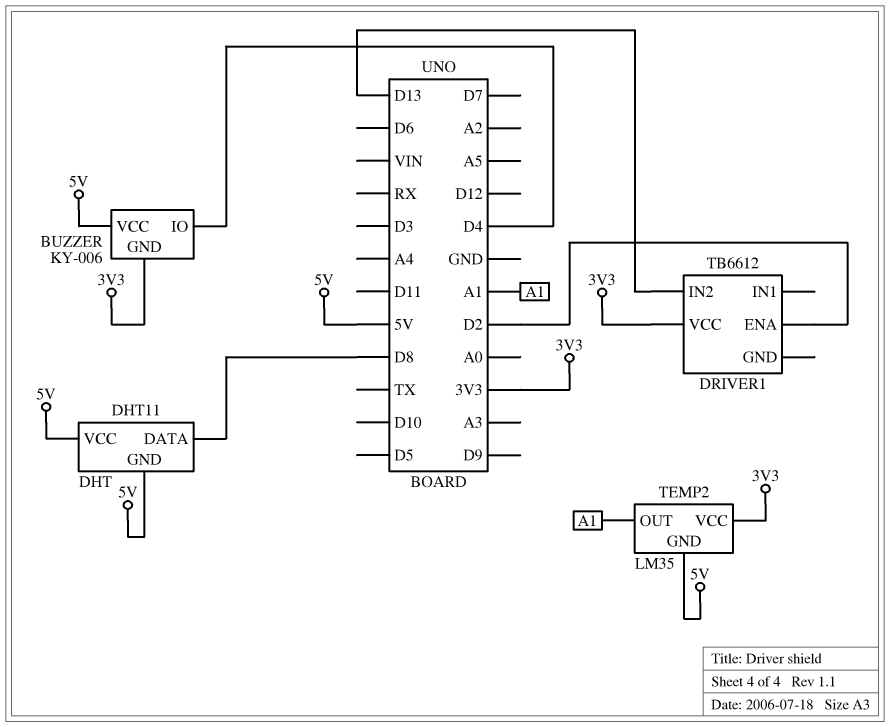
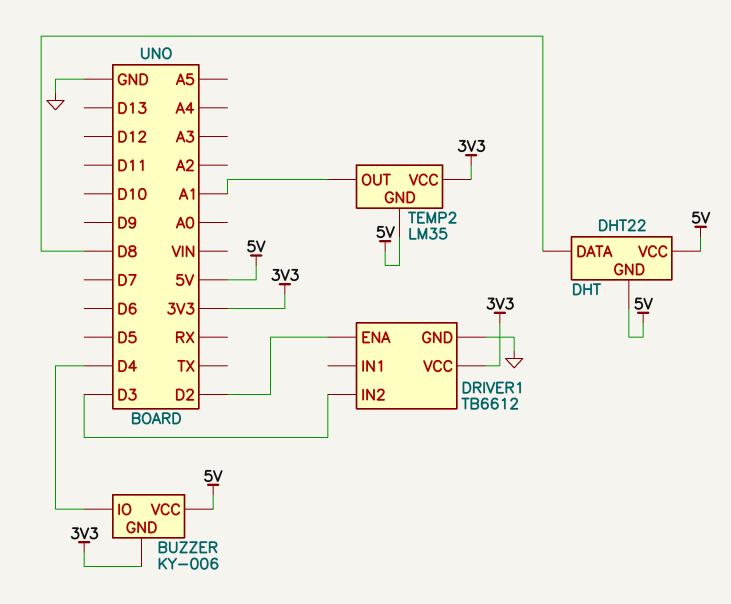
DHT: DHT11 -> DHT22
DRIVER1 pin GND: none -> GND
DRIVER1 pin IN2: D13 -> D3

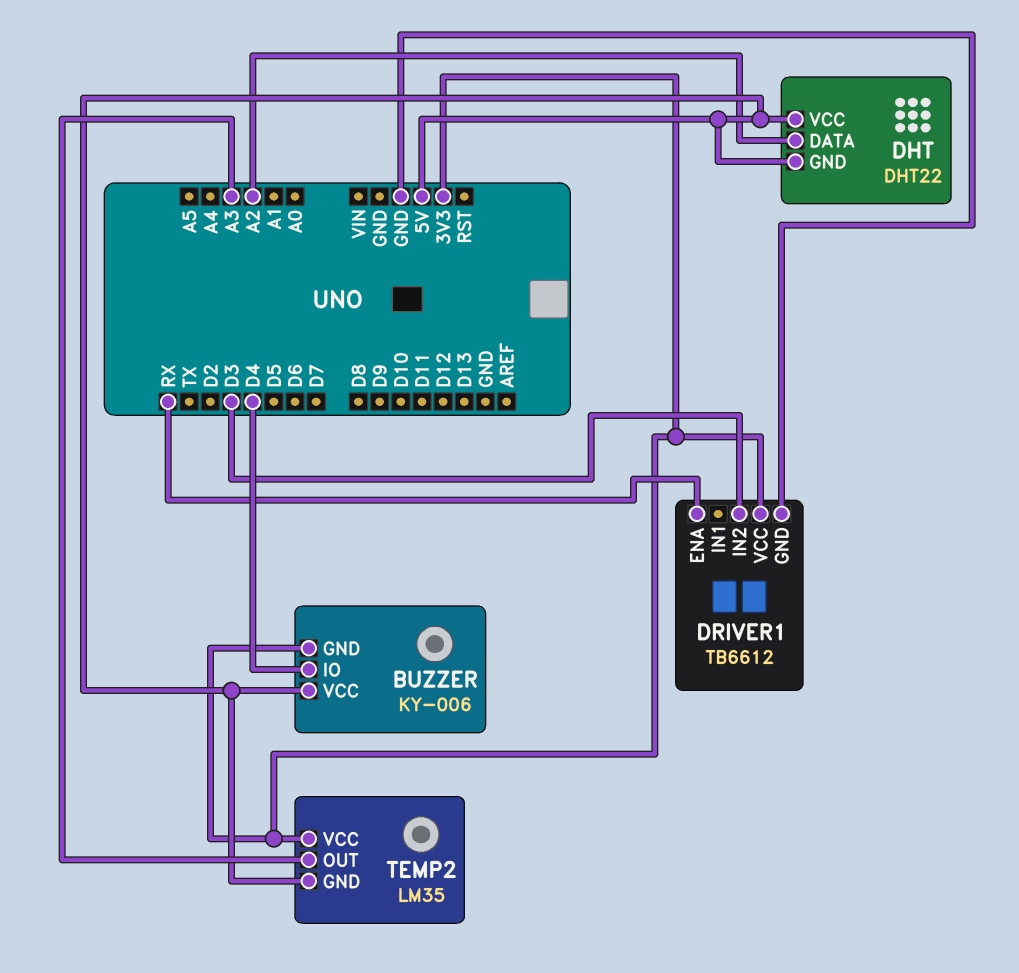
DHT pin DATA: D8 -> A2
DRIVER1 pin ENA: D2 -> RX
TEMP2 pin OUT: A1 -> A3

